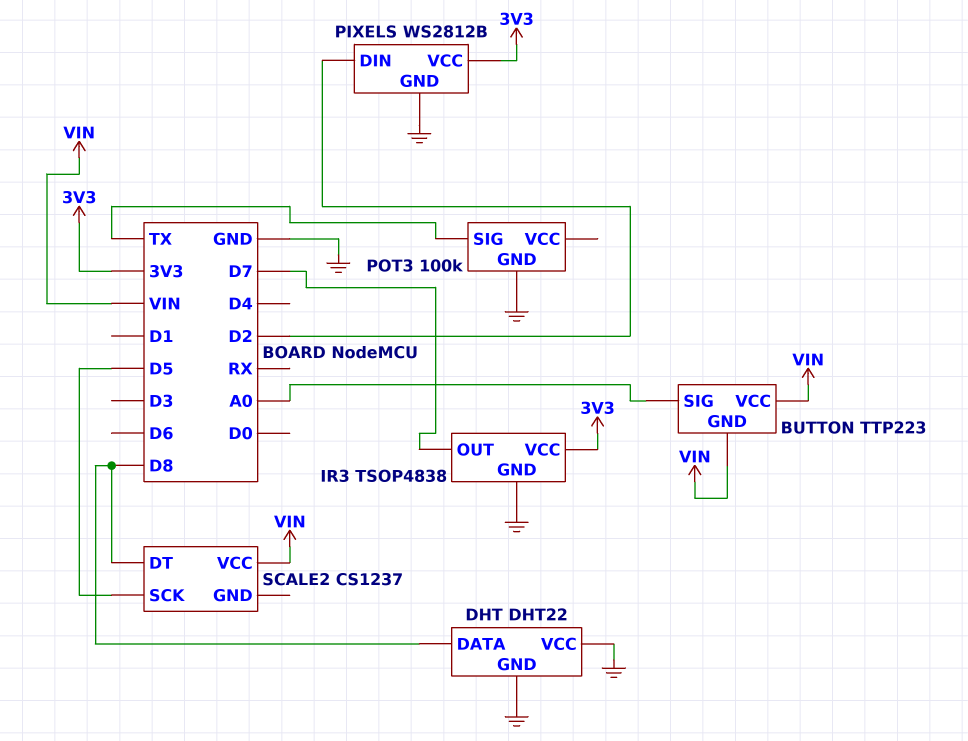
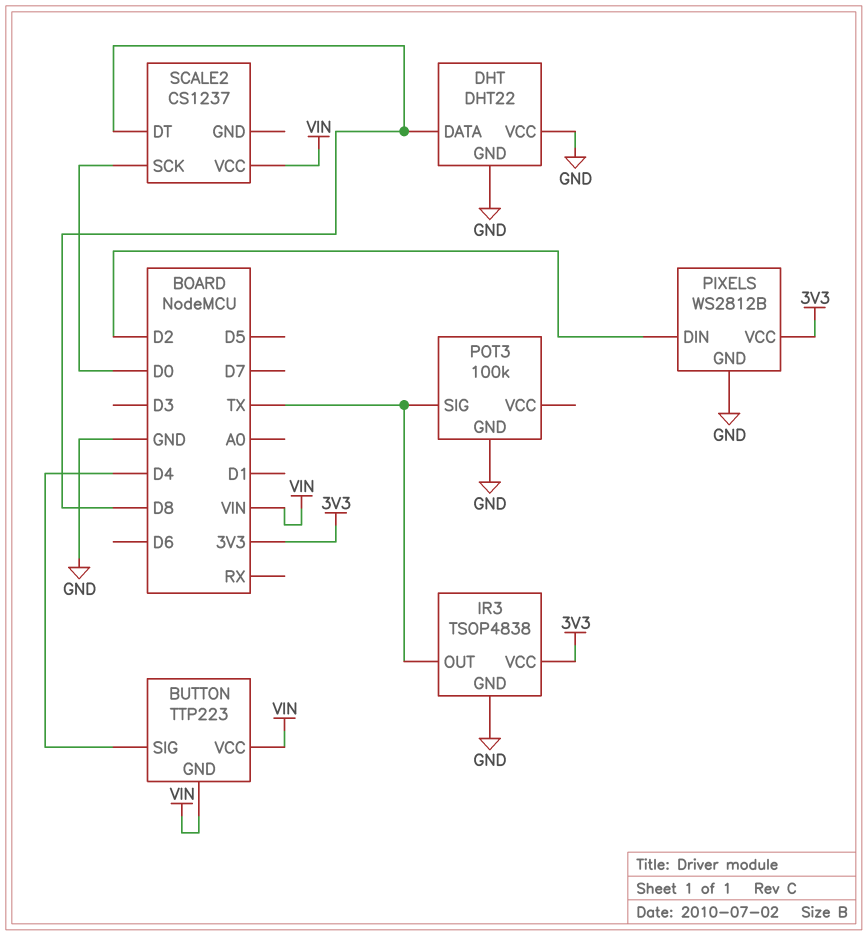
BUTTON pin SIG: A0 -> D4
IR3 pin OUT: D7 -> TX
SCALE2 pin SCK: D5 -> D0

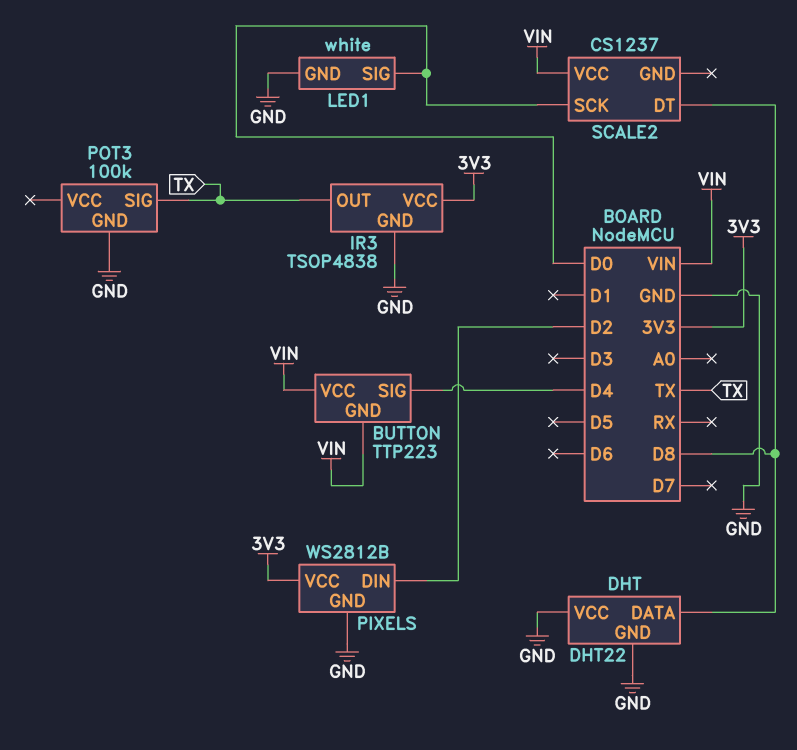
LED1: none -> white
LED1 pin GND: none -> GND
LED1 pin SIG: none -> D0

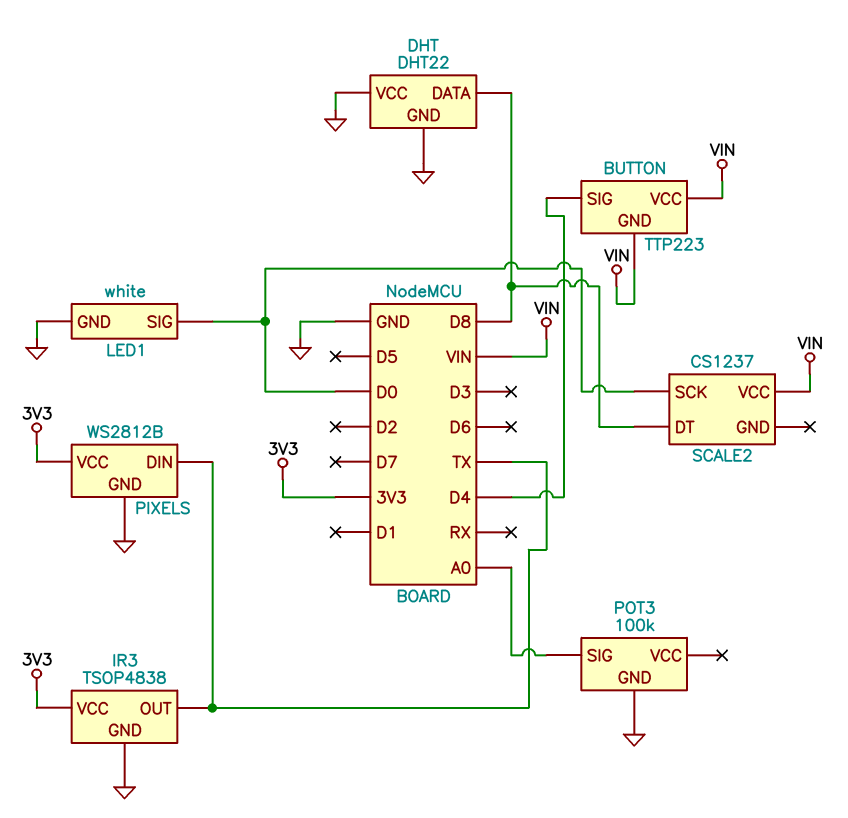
PIXELS pin DIN: D2 -> TX
POT3 pin SIG: TX -> A0

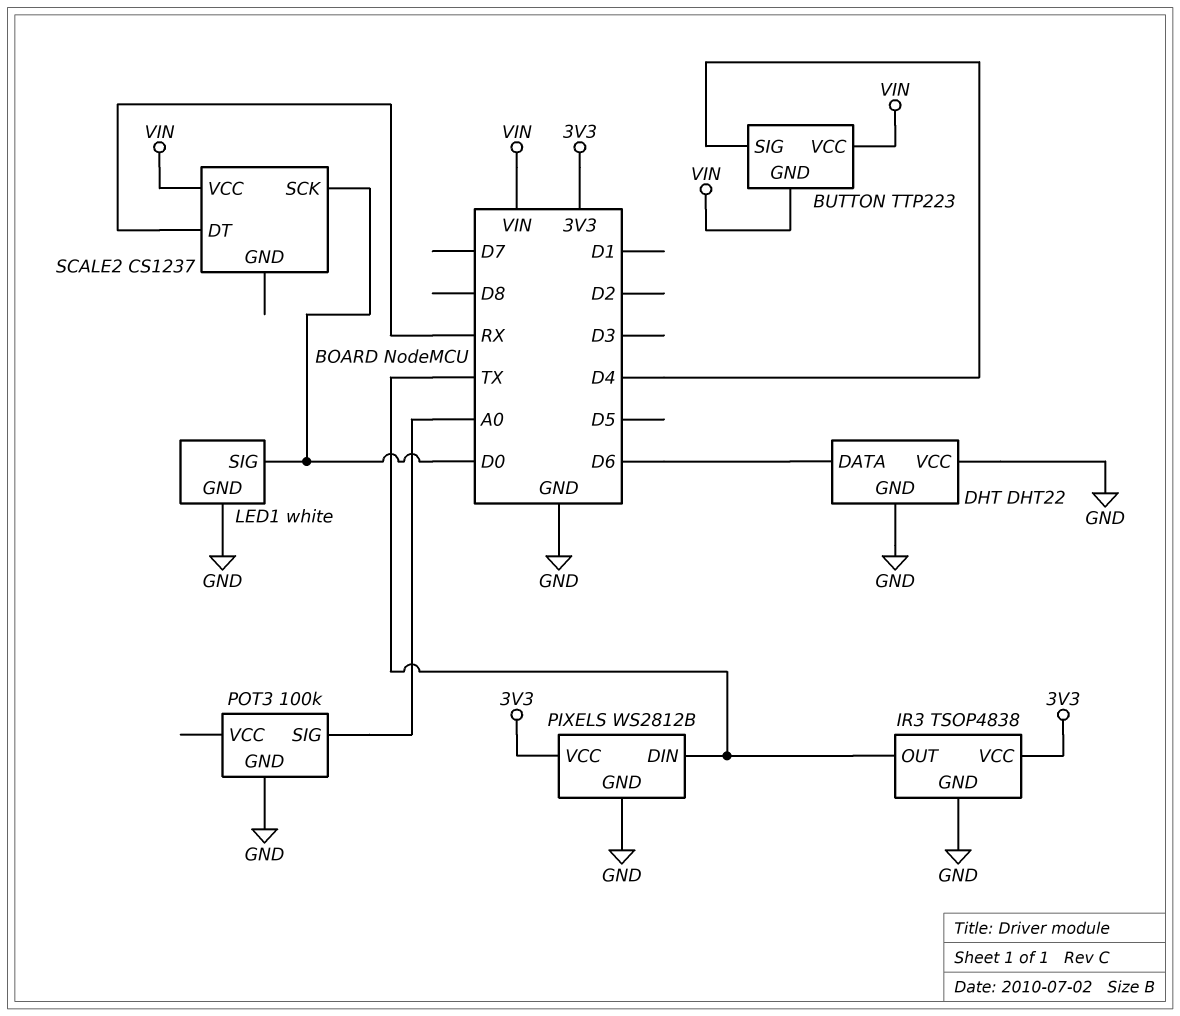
DHT pin DATA: D8 -> D6
SCALE2 pin DT: D8 -> RX

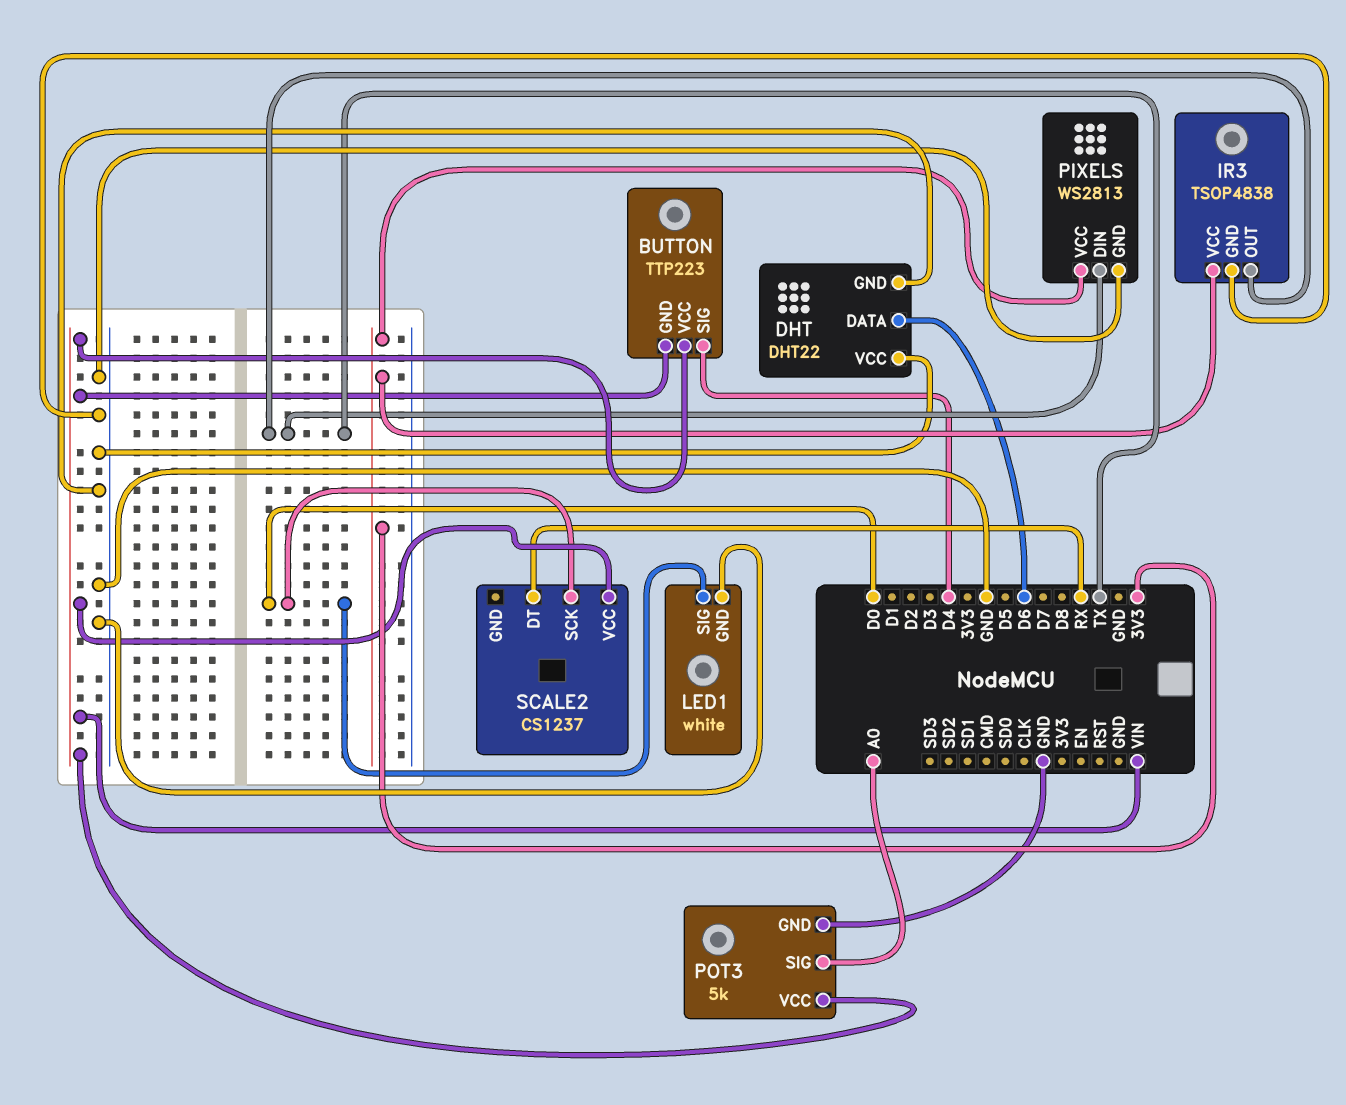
PIXELS: WS2812B -> WS2813
POT3: 100k -> 5k
POT3 pin VCC: none -> VIN

